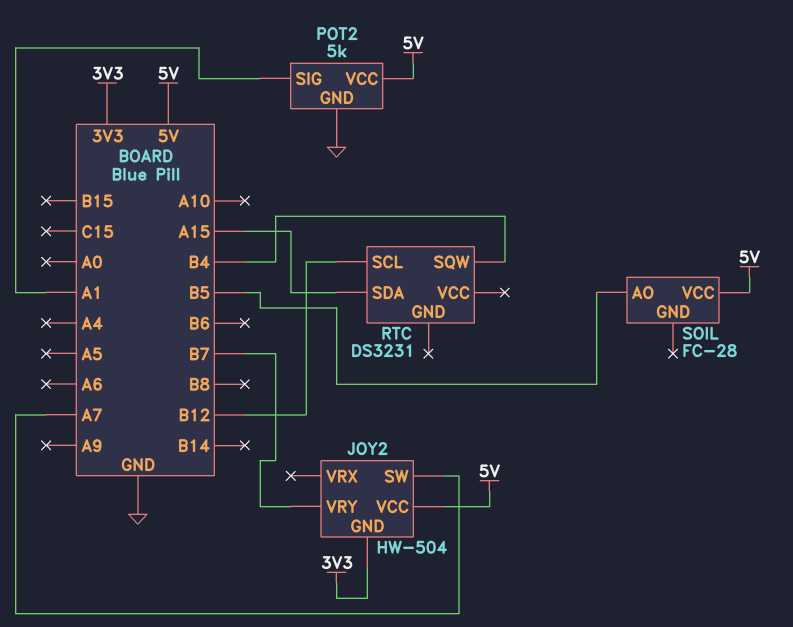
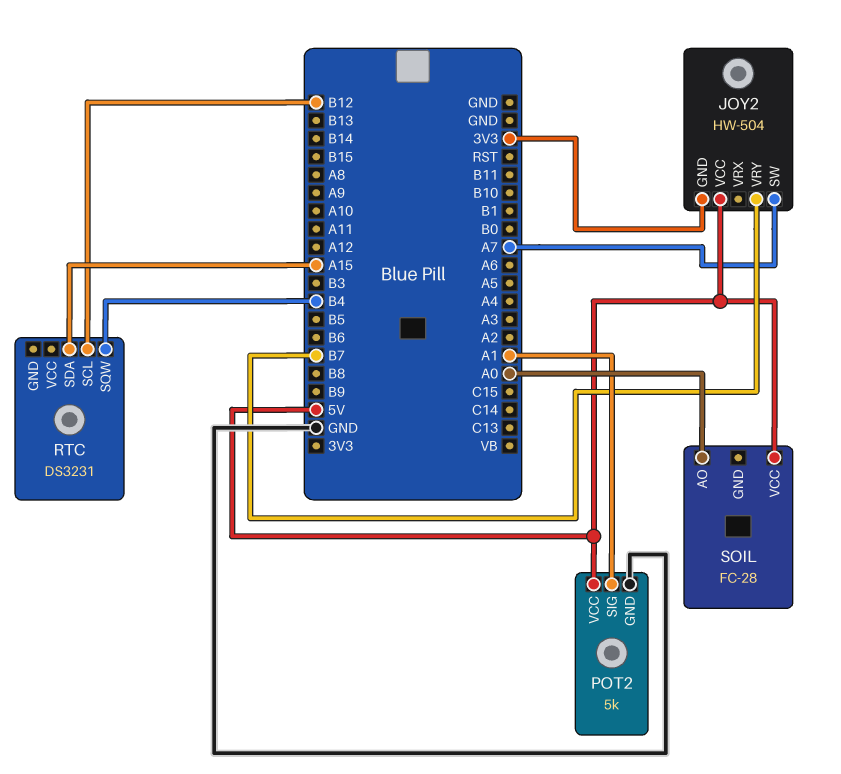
SOIL pin AO: B5 -> A0

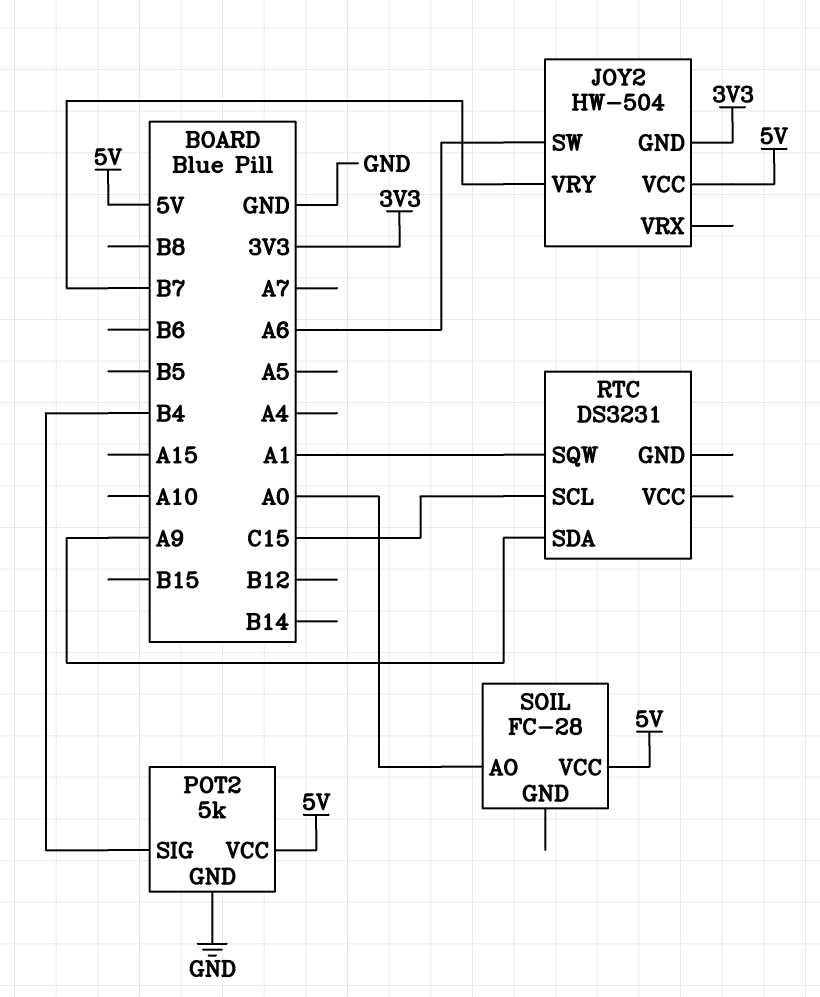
JOY2 pin SW: A7 -> A6
POT2 pin SIG: A1 -> B4
RTC pin SCL: B12 -> C15
RTC pin SDA: A15 -> A9
RTC pin SQW: B4 -> A1

